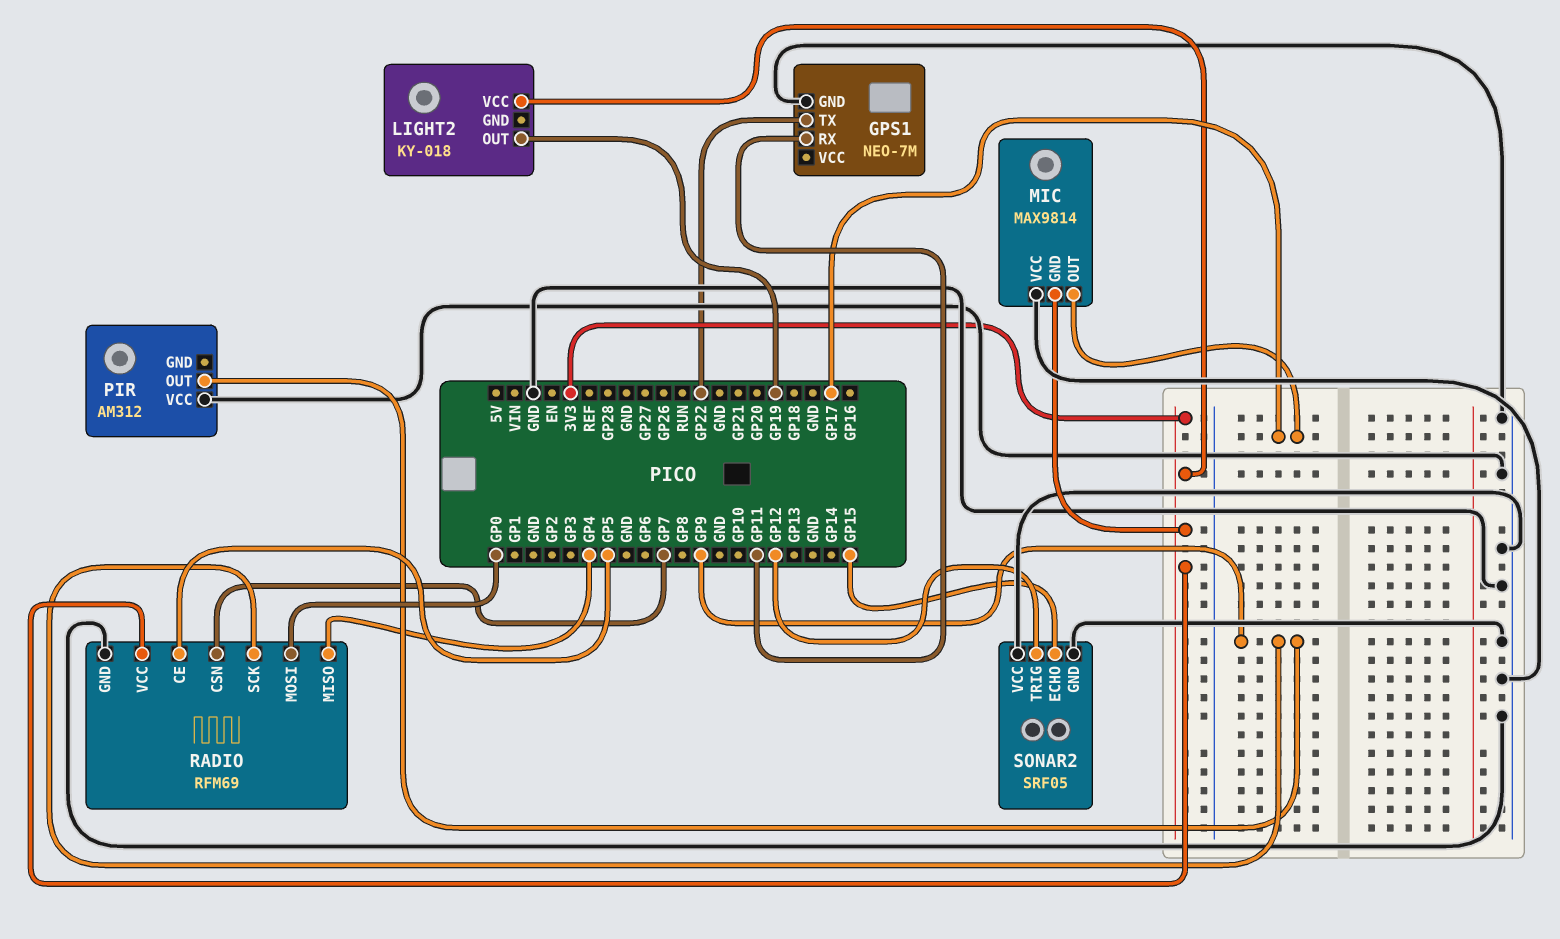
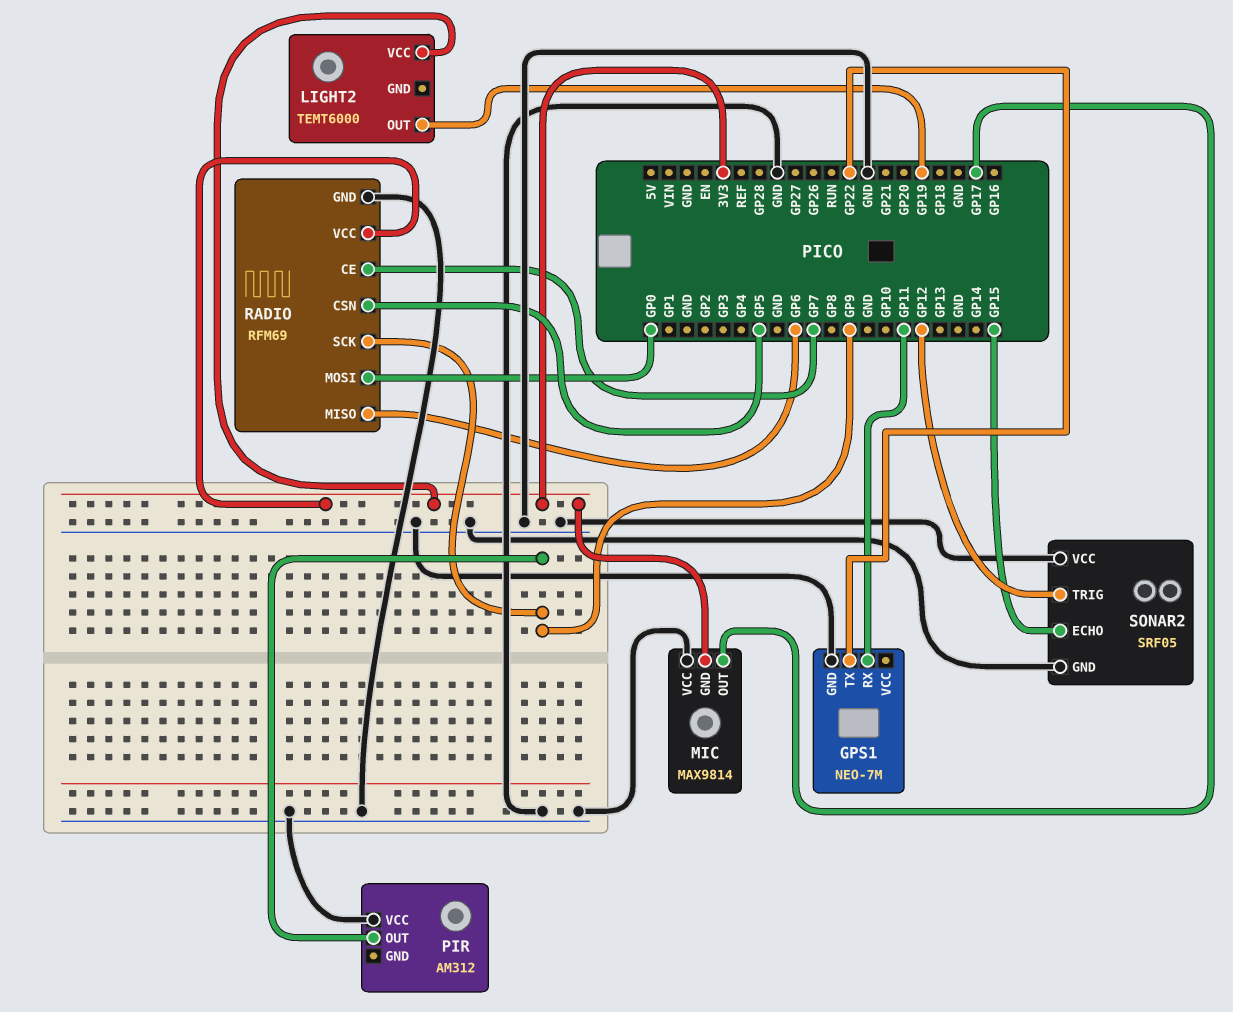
LIGHT2: KY-018 -> TEMT6000
RADIO pin CE: GP5 -> GP7
RADIO pin CSN: GP7 -> GP5
RADIO pin MISO: GP4 -> GP6

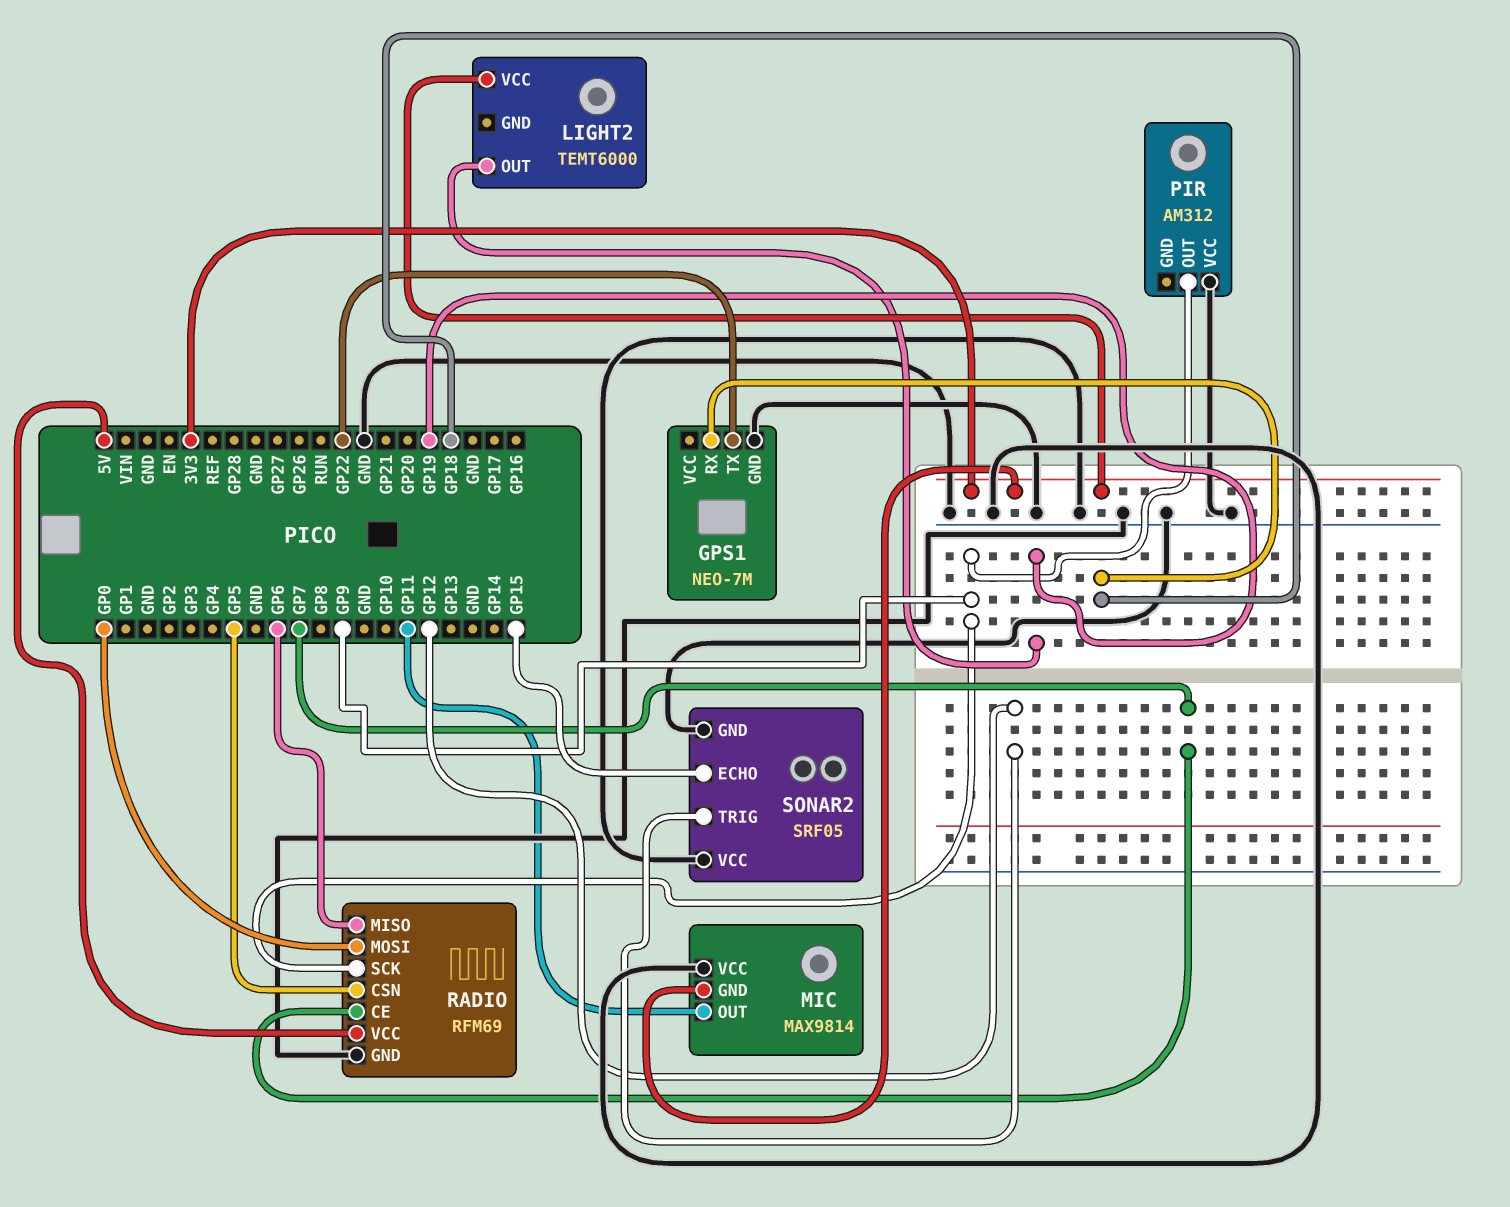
GPS1 pin RX: GP11 -> GP18
MIC pin OUT: GP17 -> GP11
RADIO pin VCC: 3V3 -> 5V

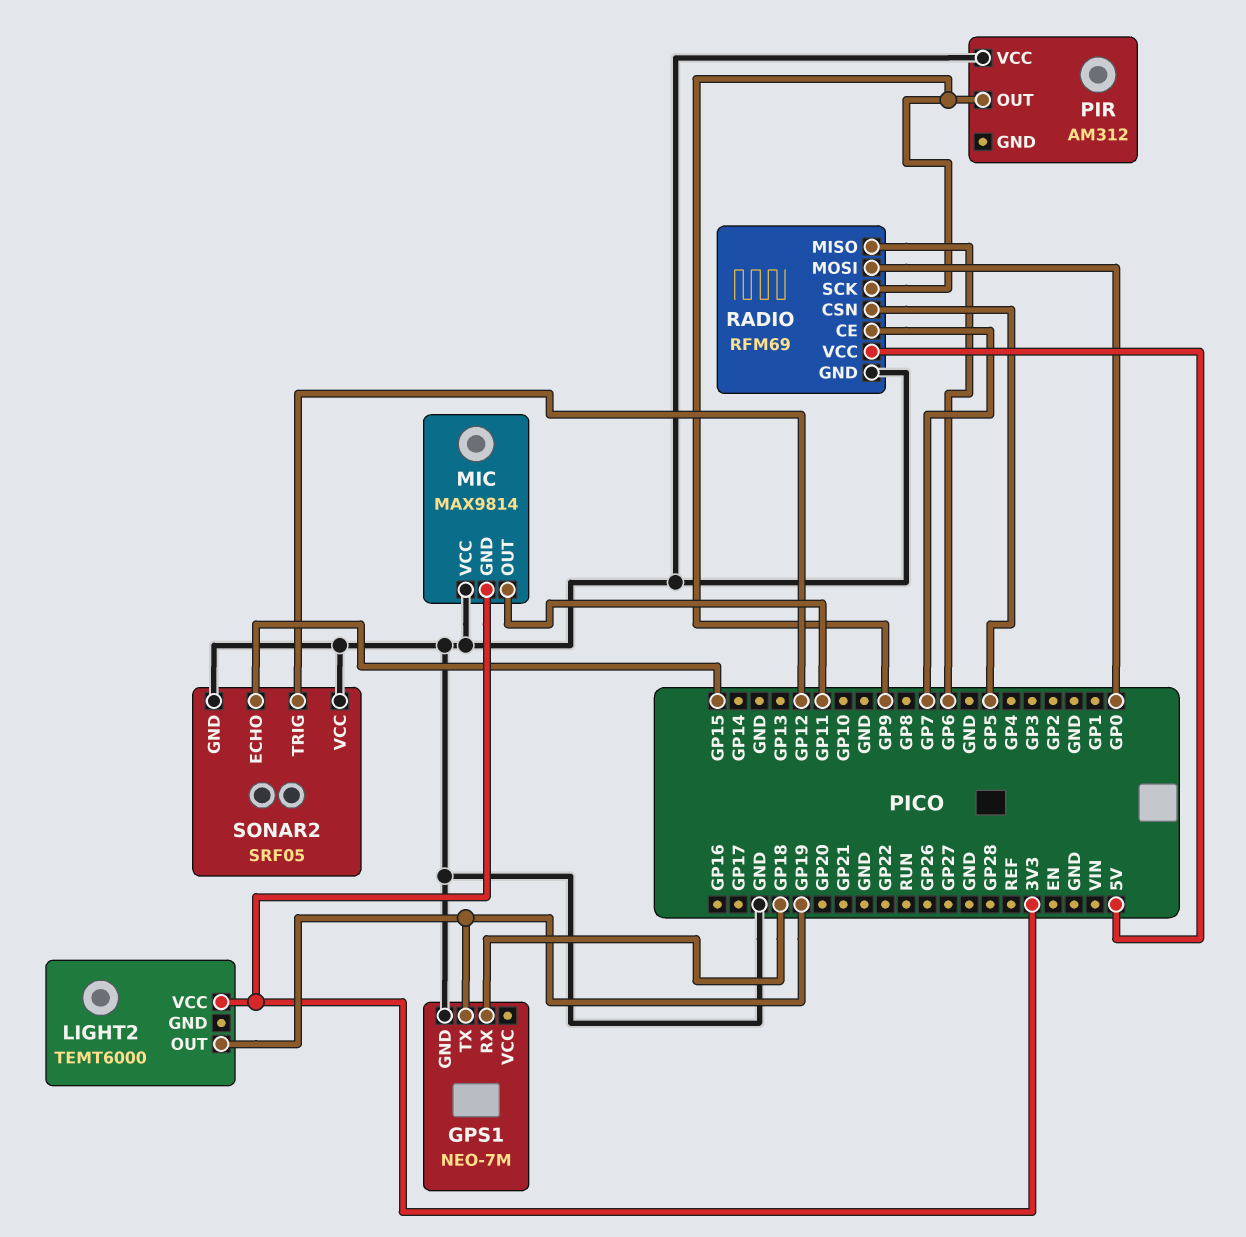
GPS1 pin TX: GP22 -> GP19

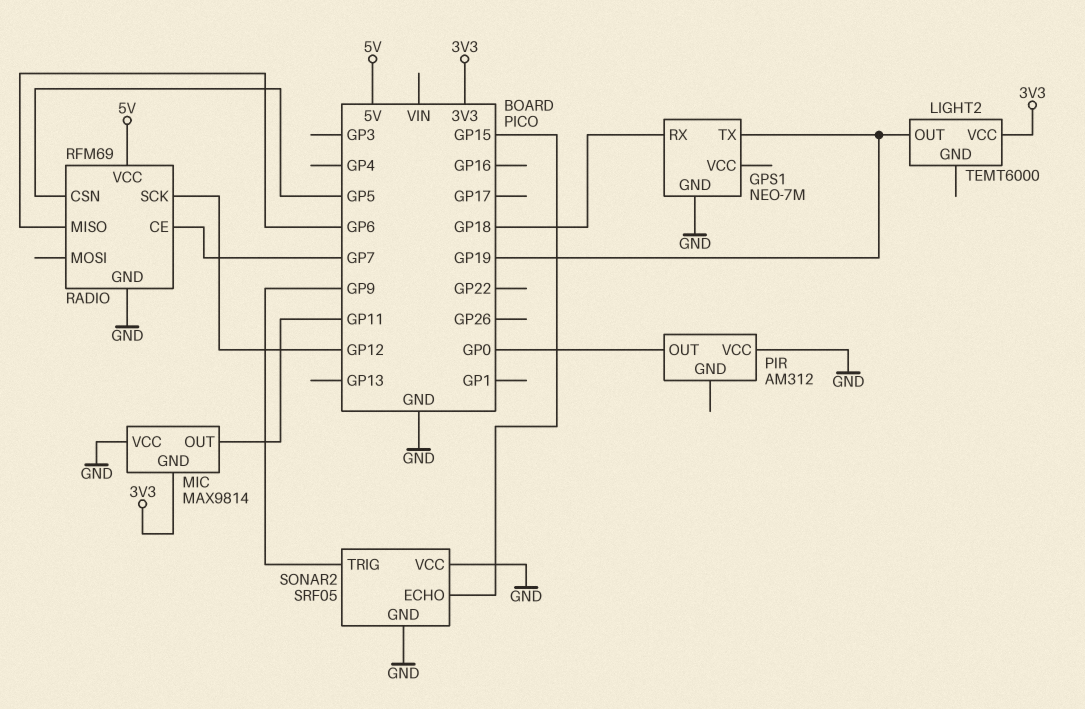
PIR pin OUT: GP9 -> GP0
RADIO pin MOSI: GP0 -> none
RADIO pin SCK: GP9 -> GP12
SONAR2 pin TRIG: GP12 -> GP9

